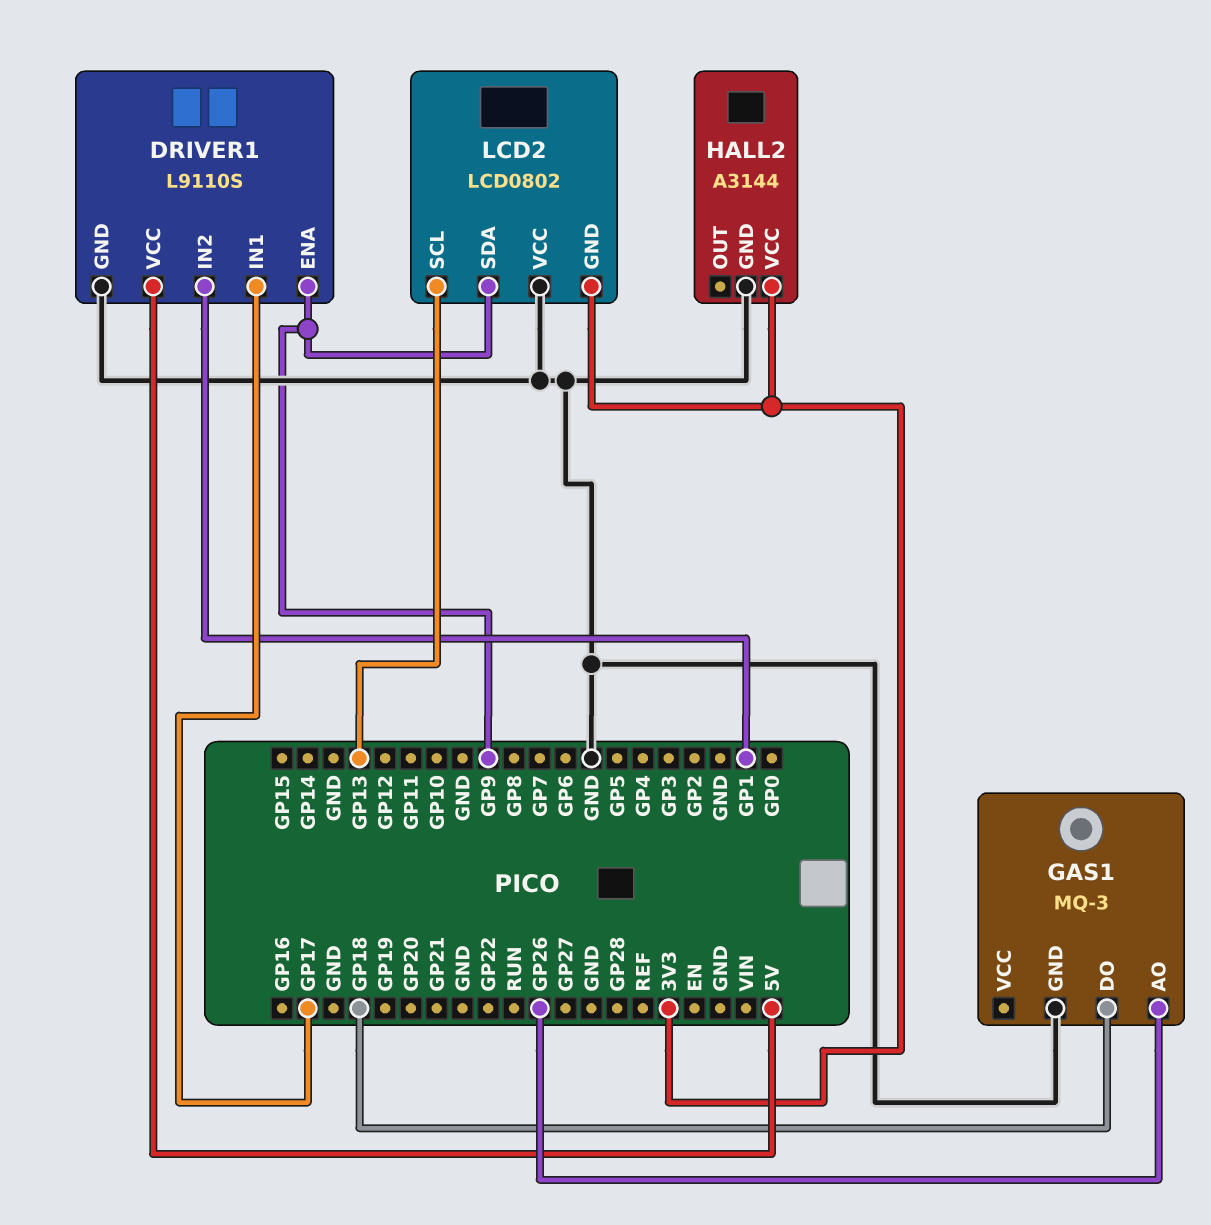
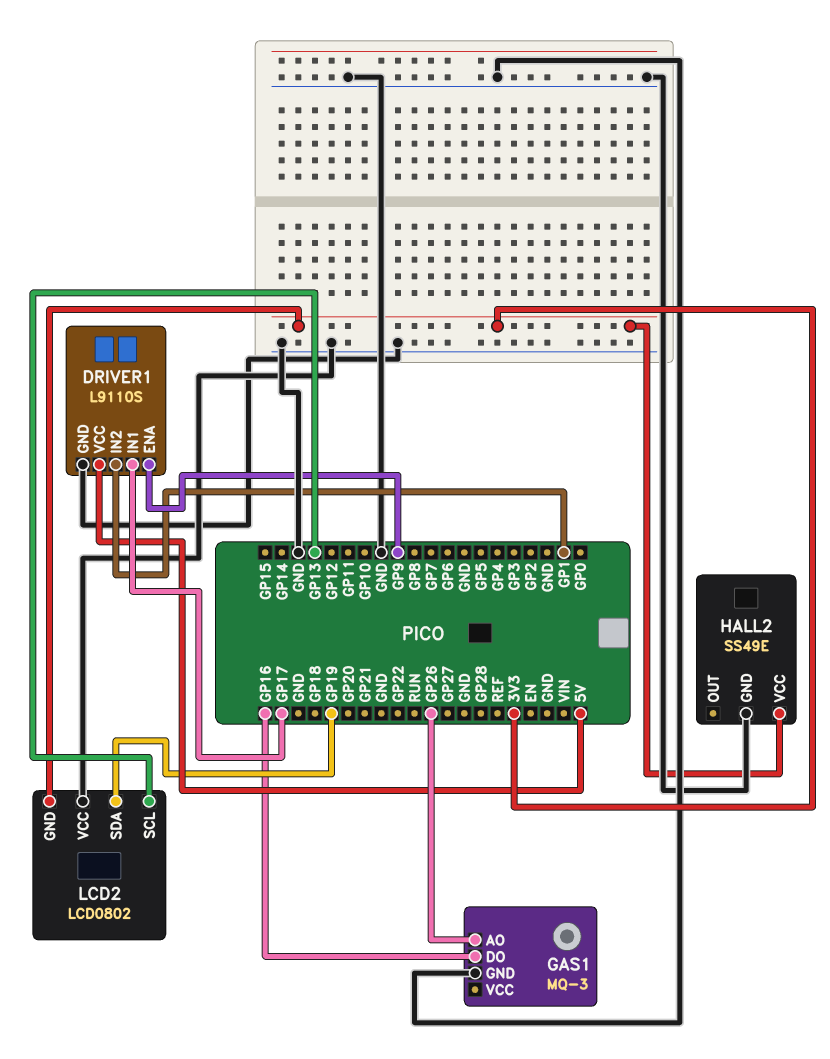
GAS1 pin DO: GP18 -> GP16
HALL2: A3144 -> SS49E
LCD2 pin SDA: GP9 -> GP19

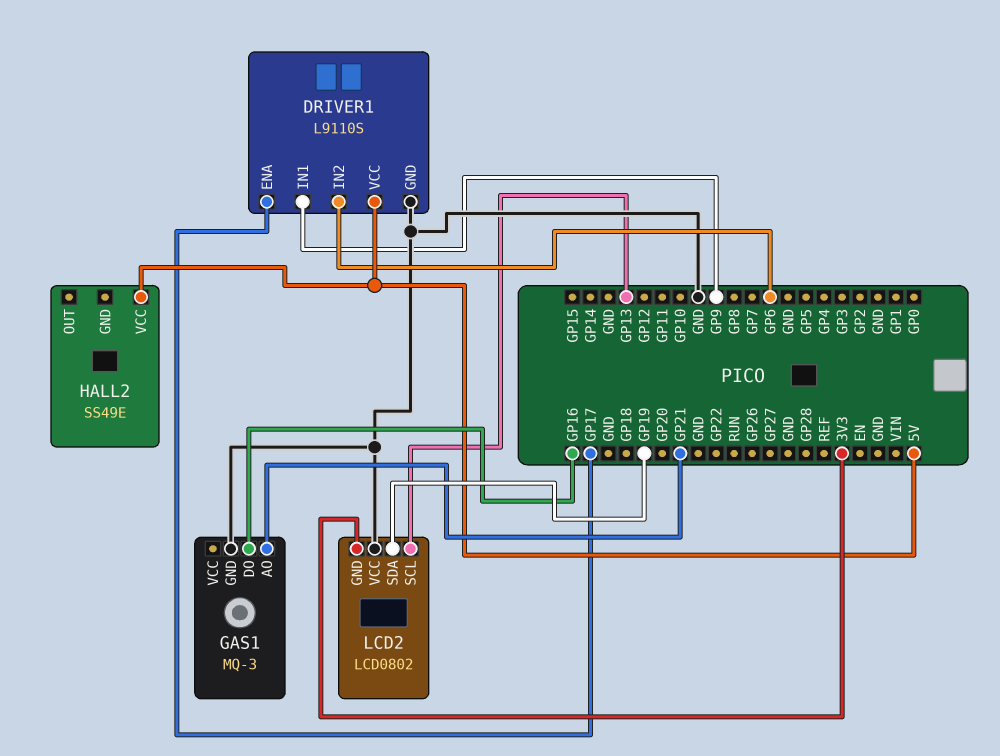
DRIVER1 pin ENA: GP9 -> GP17
DRIVER1 pin IN1: GP17 -> GP9
DRIVER1 pin IN2: GP1 -> GP6
GAS1 pin AO: GP26 -> GP21
HALL2 pin GND: GND -> none
HALL2 pin VCC: 3V3 -> 5V

